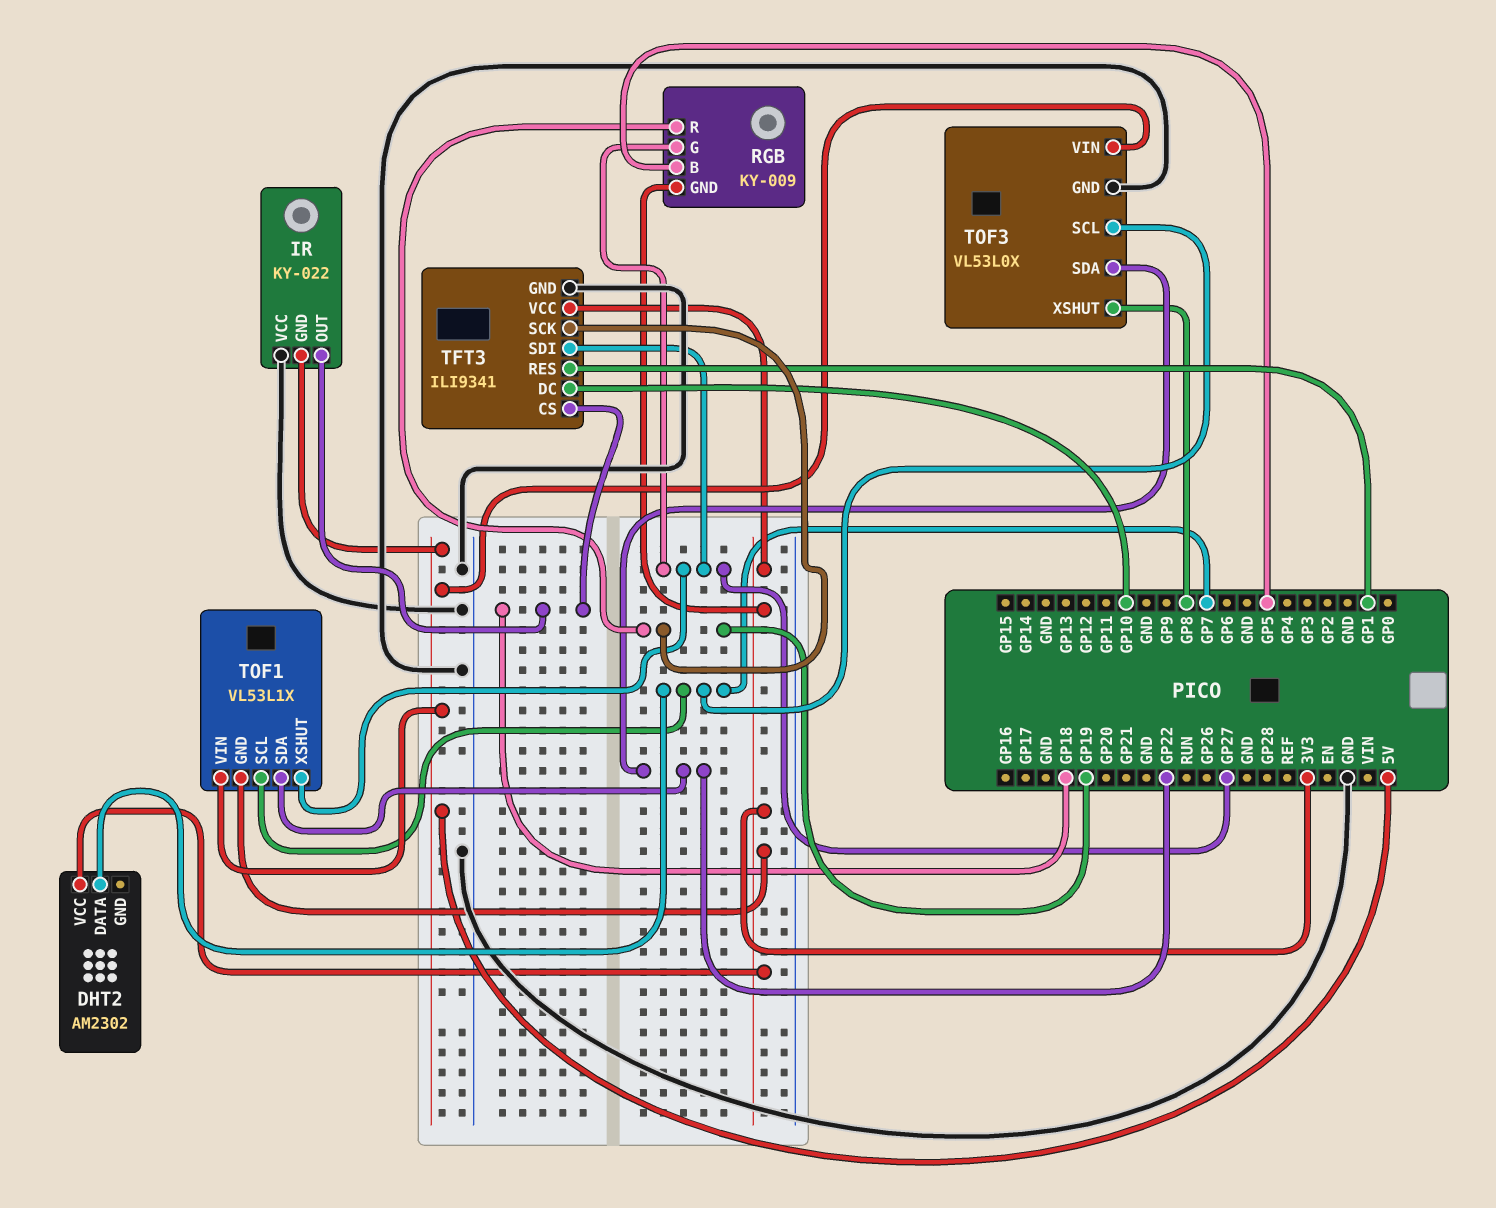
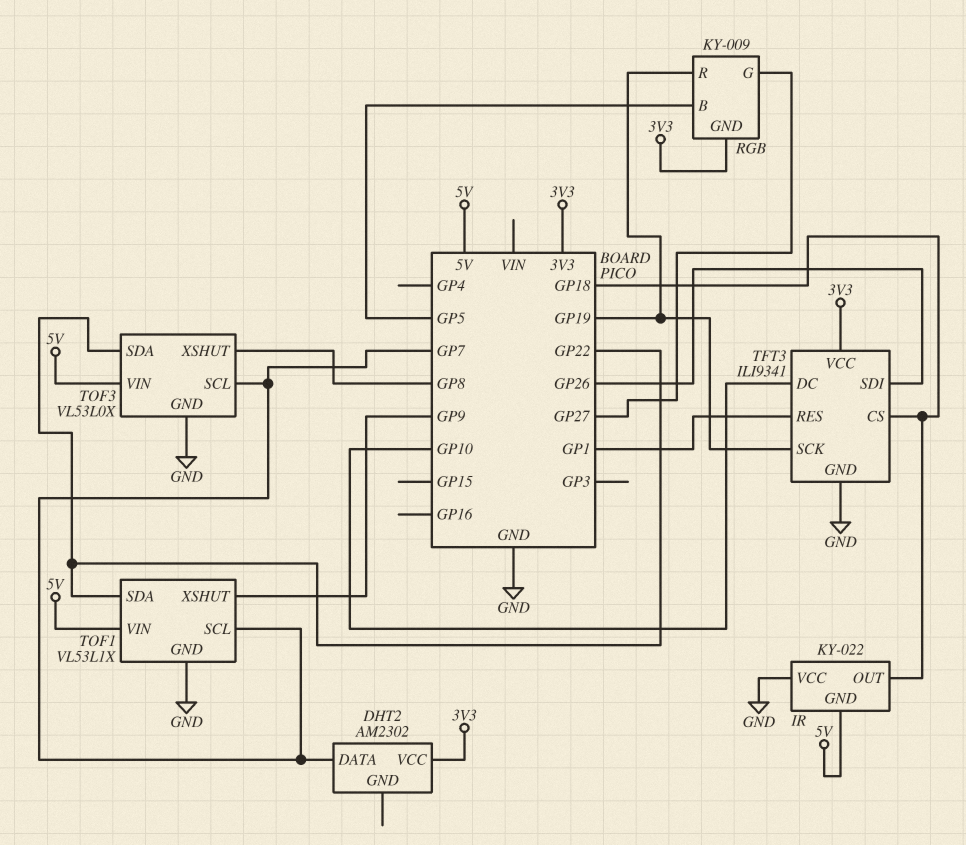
TFT3 pin SDI: GP27 -> GP26
TOF1 pin GND: 3V3 -> GND
TOF1 pin XSHUT: GP27 -> GP9

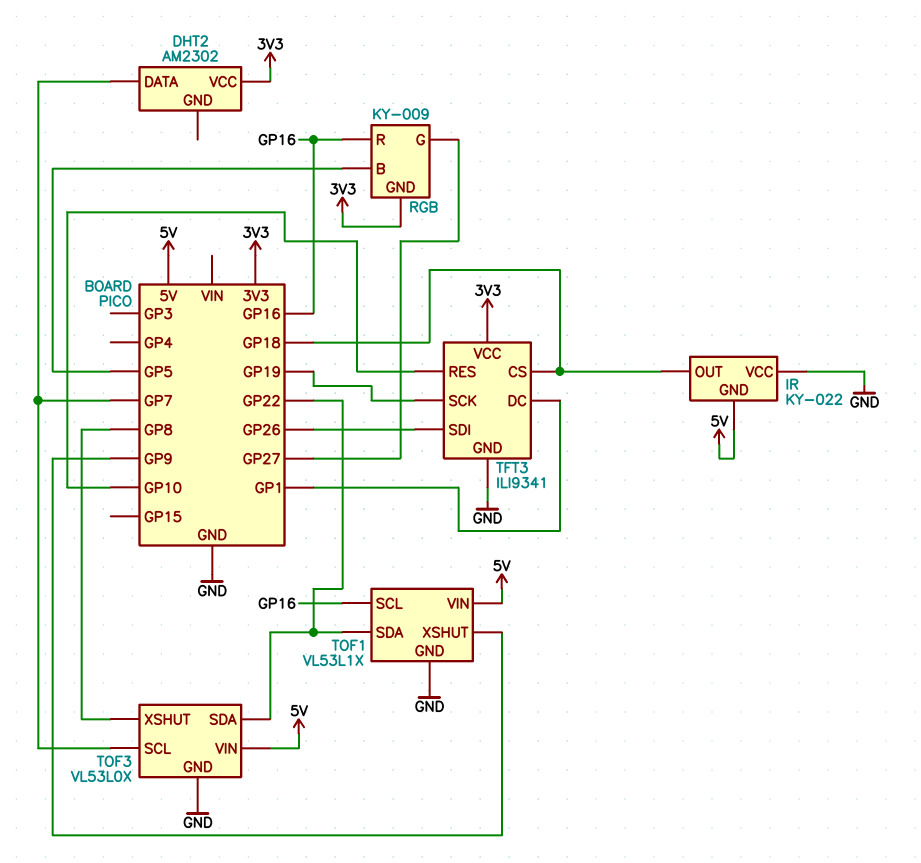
RGB pin R: GP19 -> GP16
TFT3 pin DC: GP10 -> GP1
TFT3 pin RES: GP1 -> GP10
TOF1 pin SCL: GP7 -> GP16

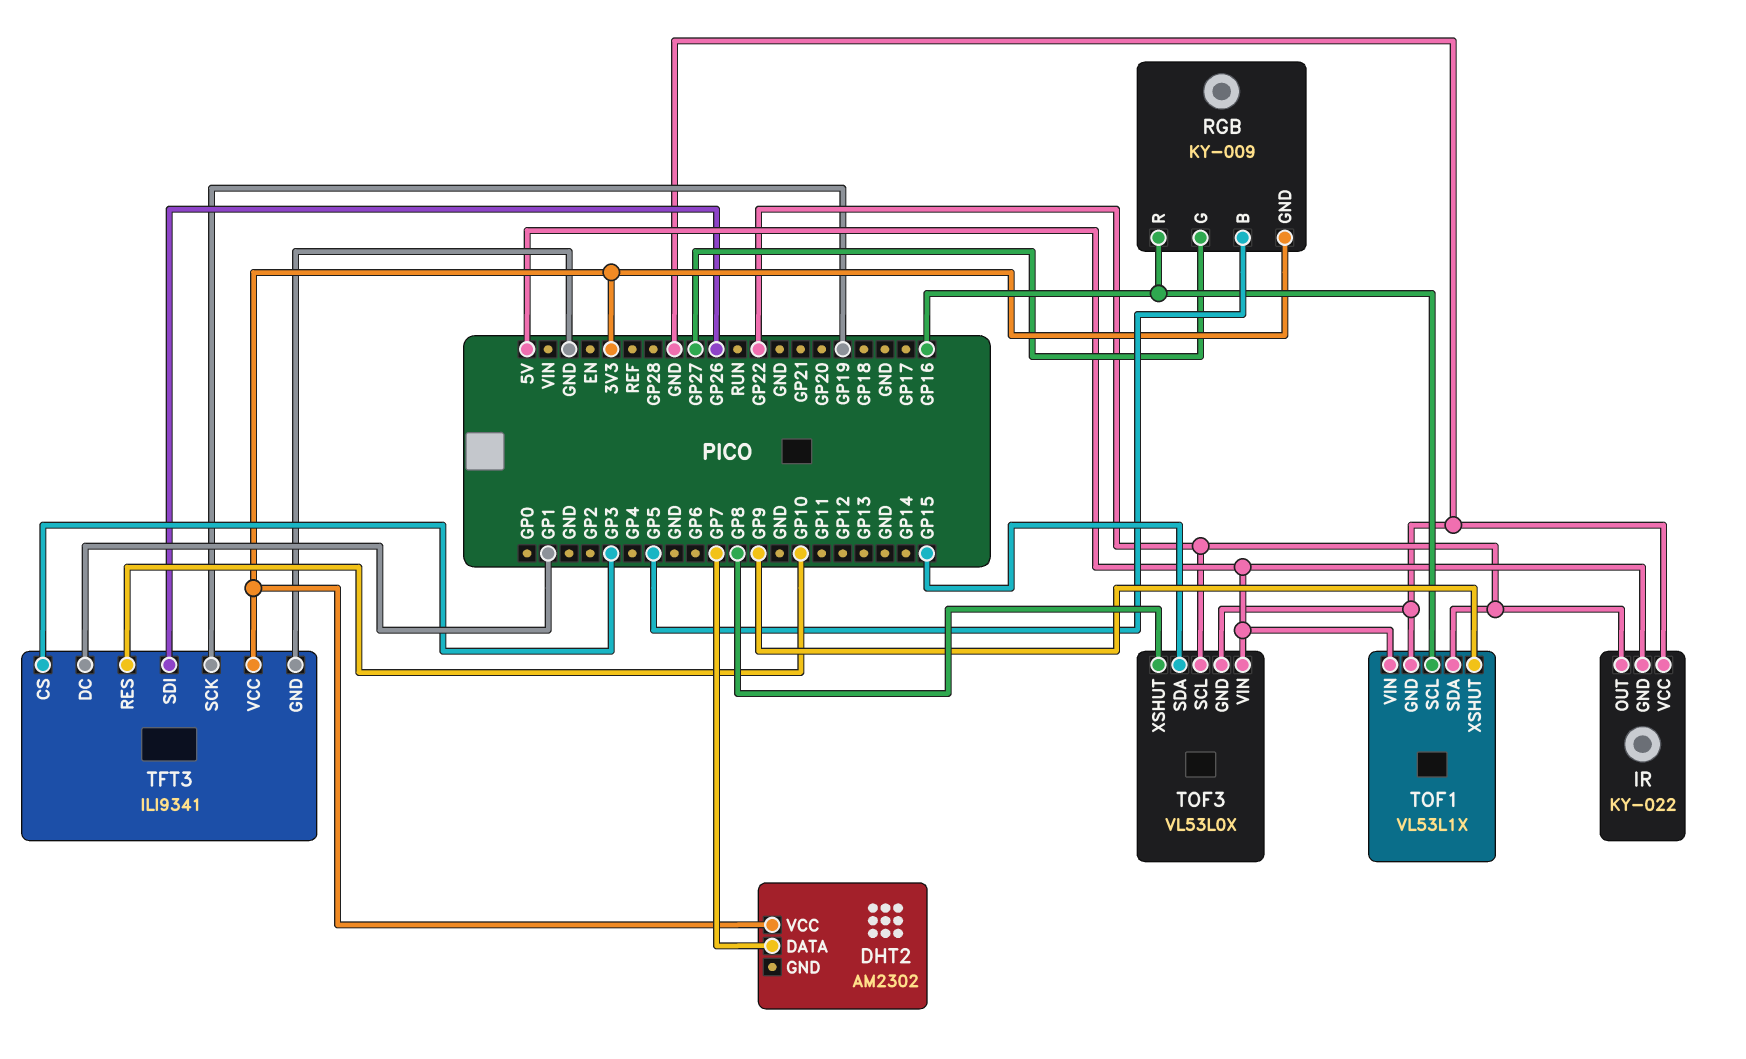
IR pin OUT: GP18 -> GP22
TFT3 pin CS: GP18 -> GP3
TOF3 pin SCL: GP7 -> GP22
TOF3 pin SDA: GP22 -> GP15

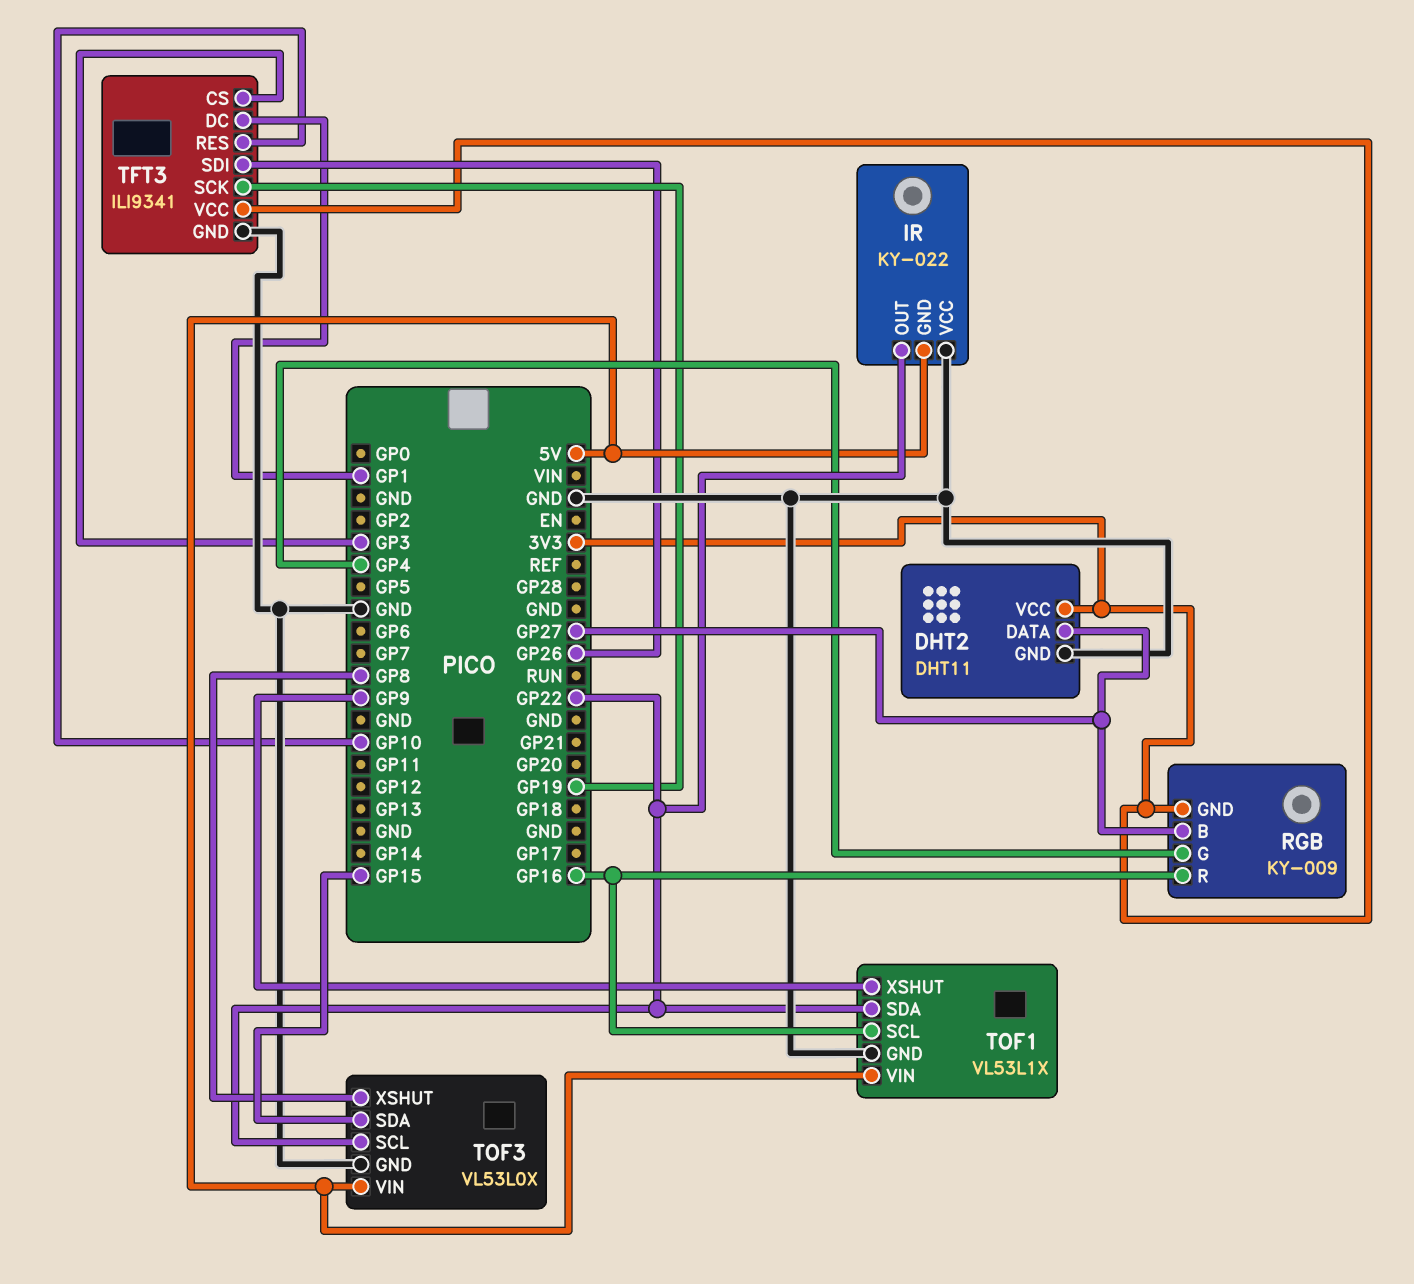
DHT2: AM2302 -> DHT11
DHT2 pin DATA: GP7 -> GP27
DHT2 pin GND: none -> GND
RGB pin B: GP5 -> GP27
RGB pin G: GP27 -> GP4

